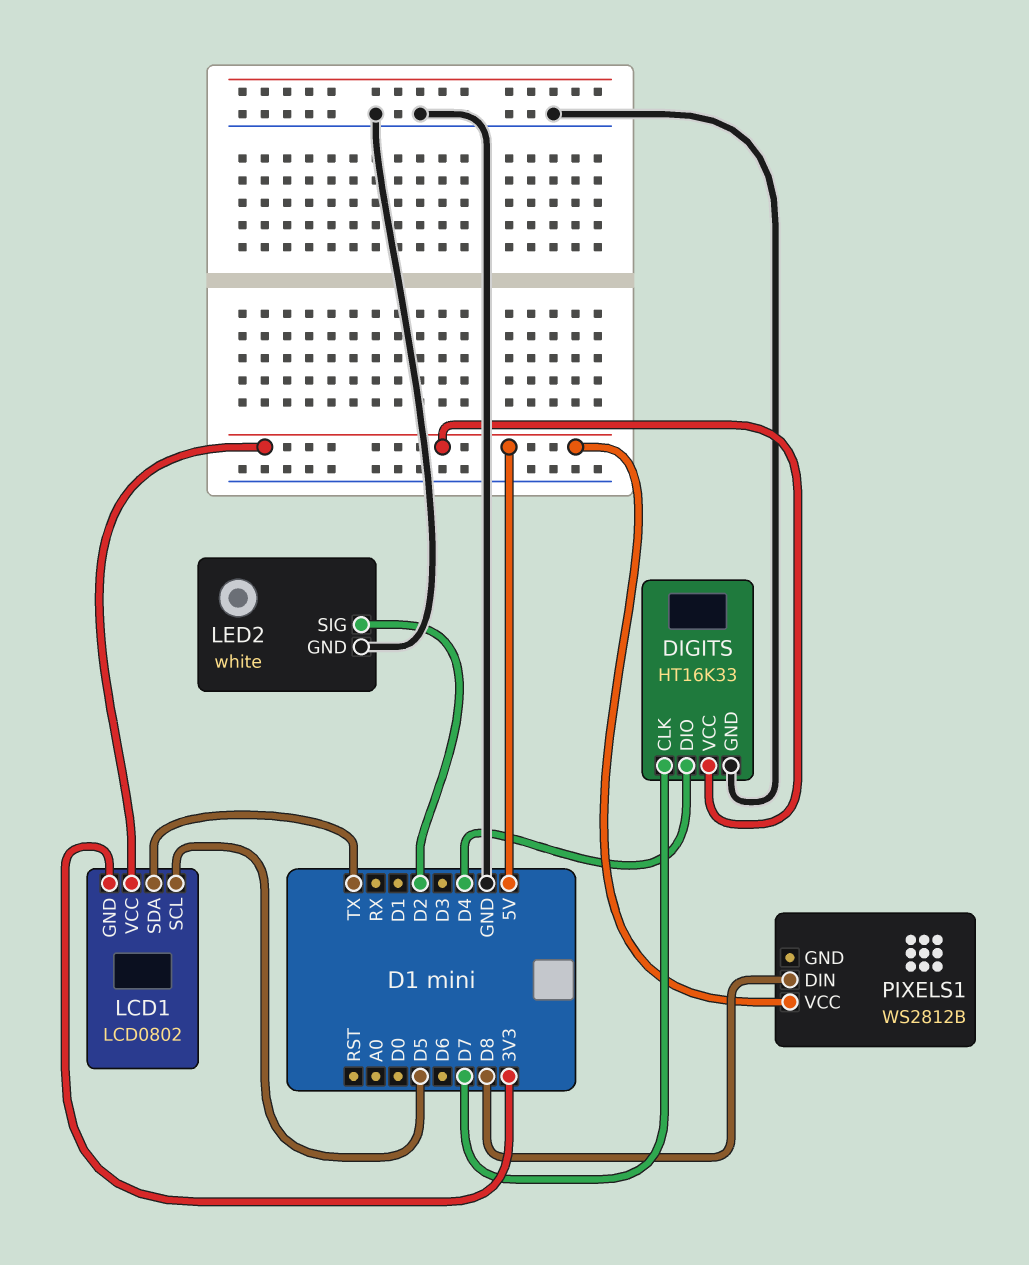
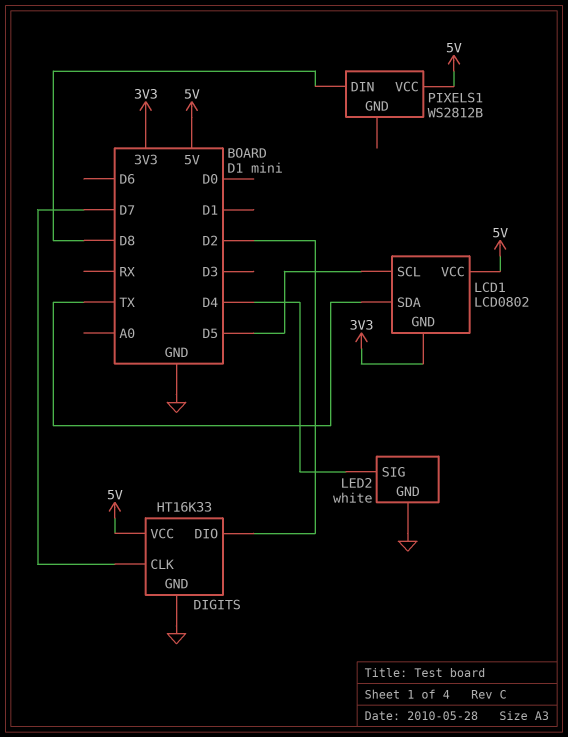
DIGITS pin DIO: D4 -> D2
LED2 pin SIG: D2 -> D4

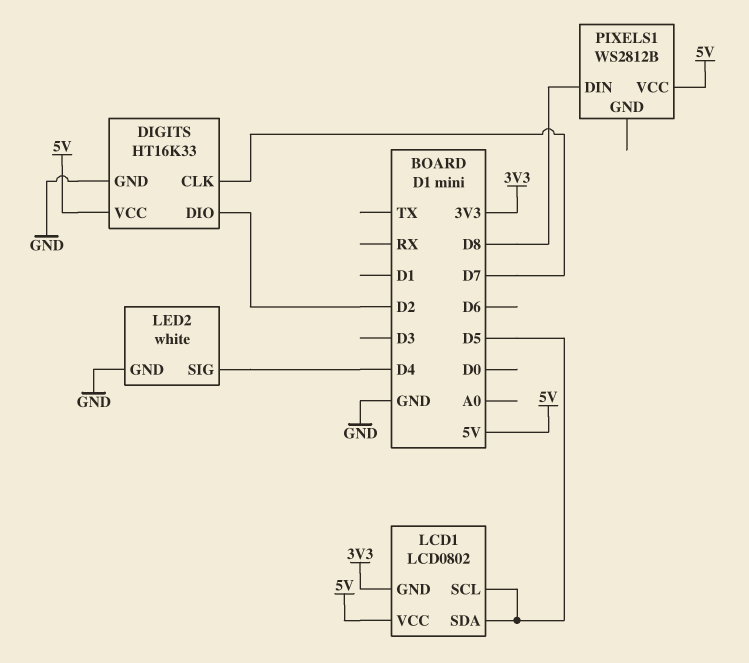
LCD1 pin SDA: TX -> D5

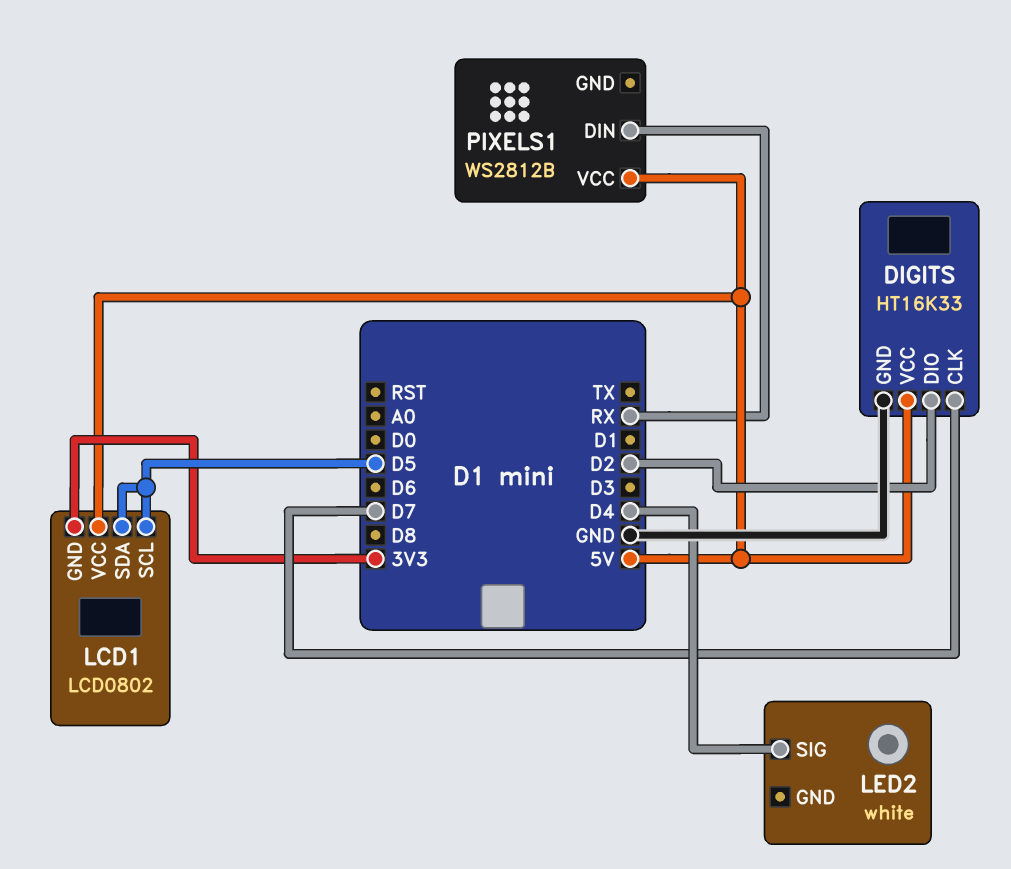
LED2 pin GND: GND -> none
PIXELS1 pin DIN: D8 -> RX

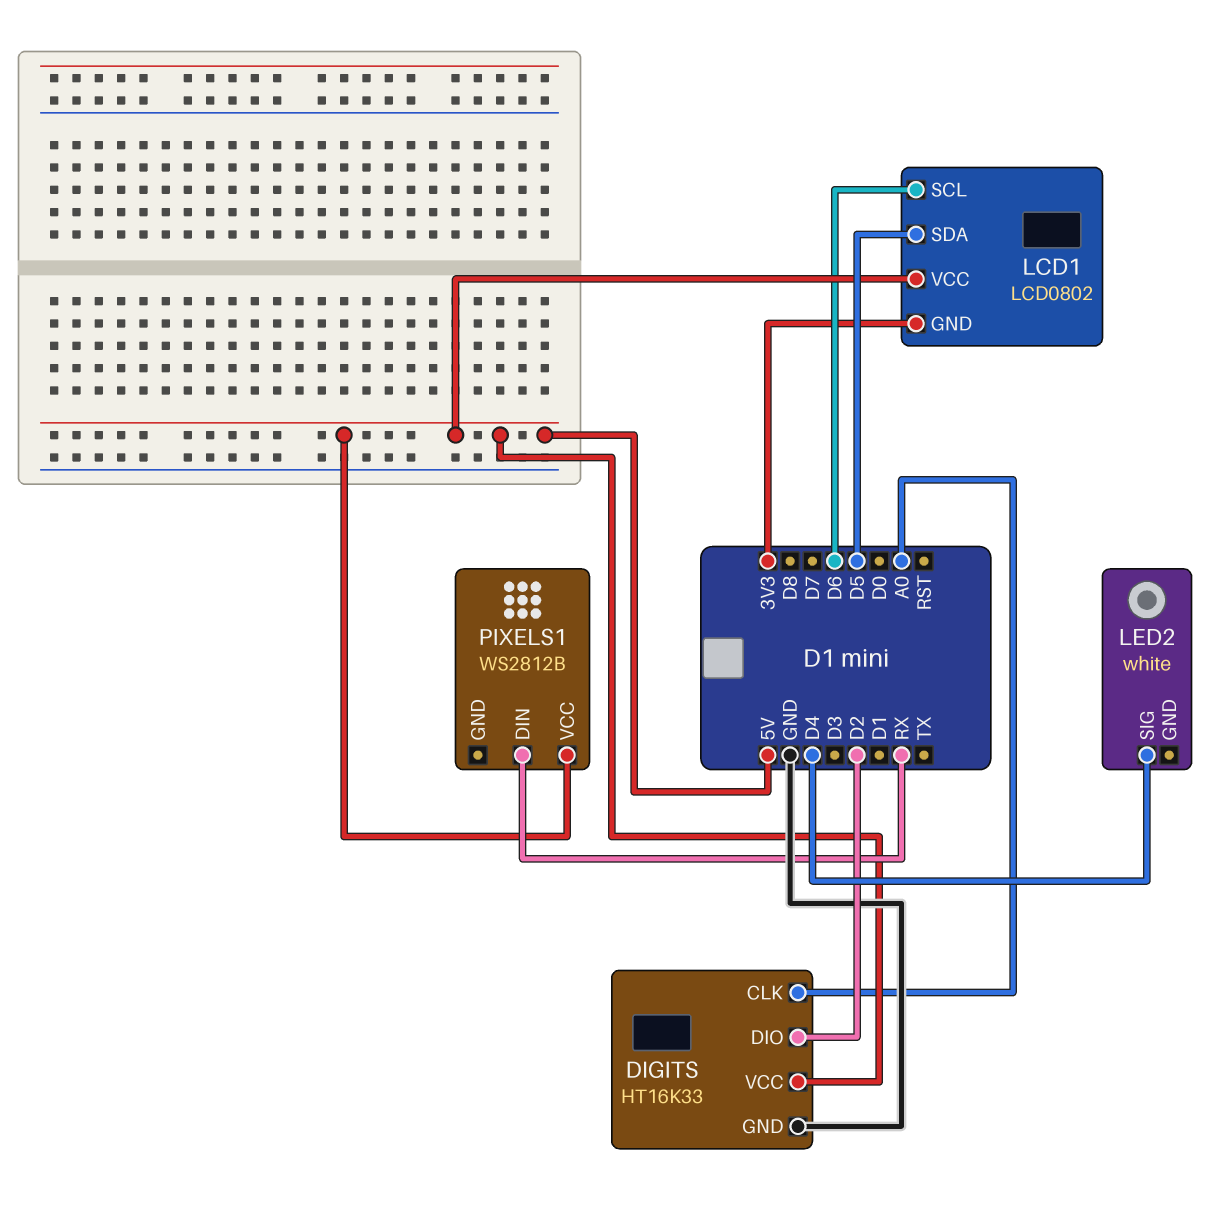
DIGITS pin CLK: D7 -> A0
LCD1 pin SCL: D5 -> D6

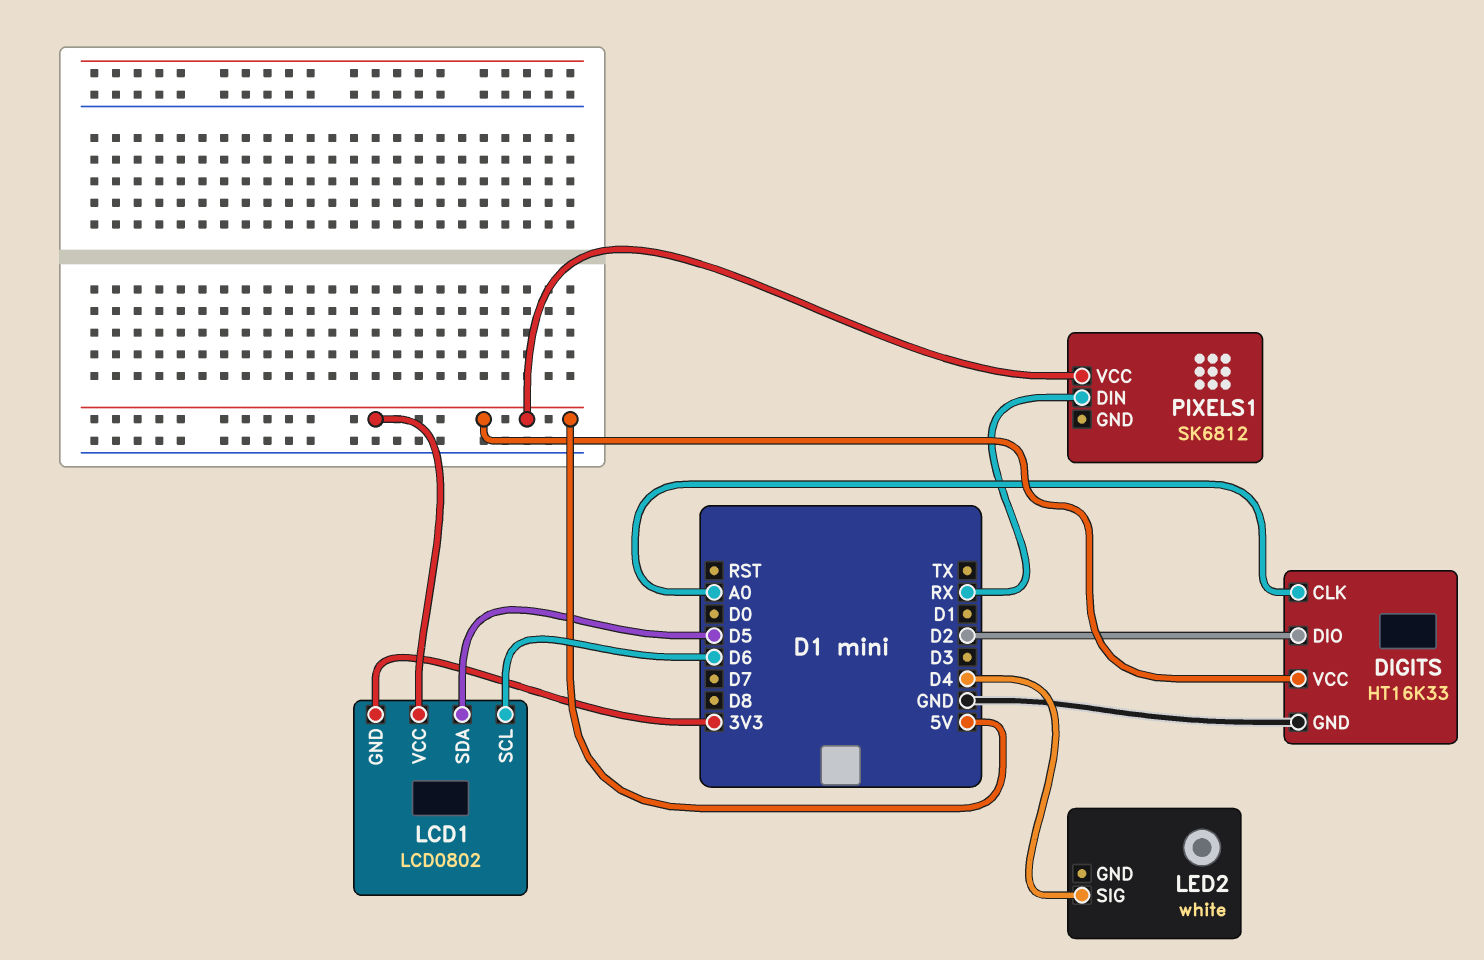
PIXELS1: WS2812B -> SK6812

